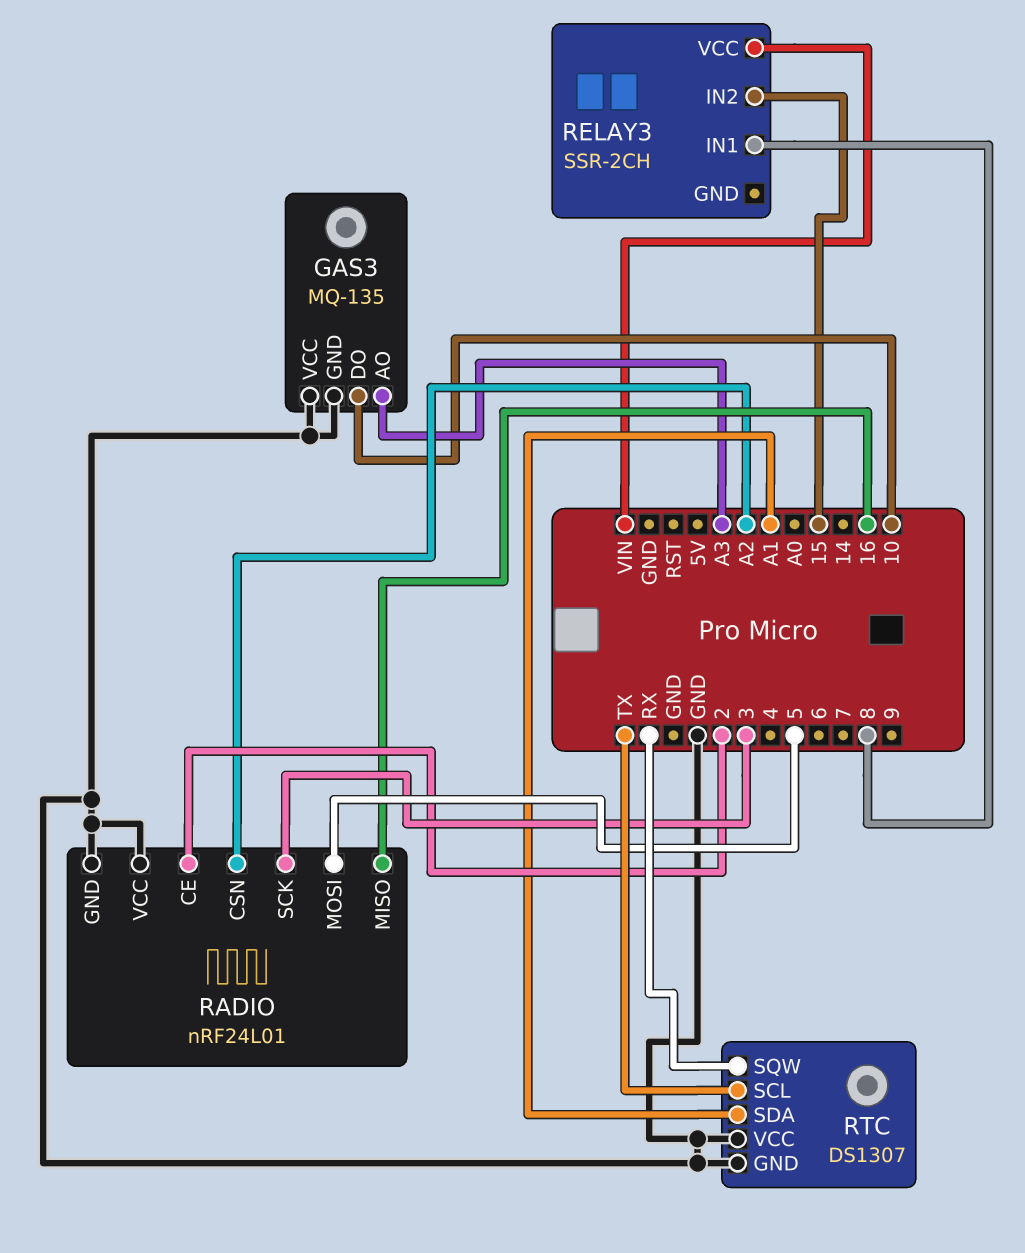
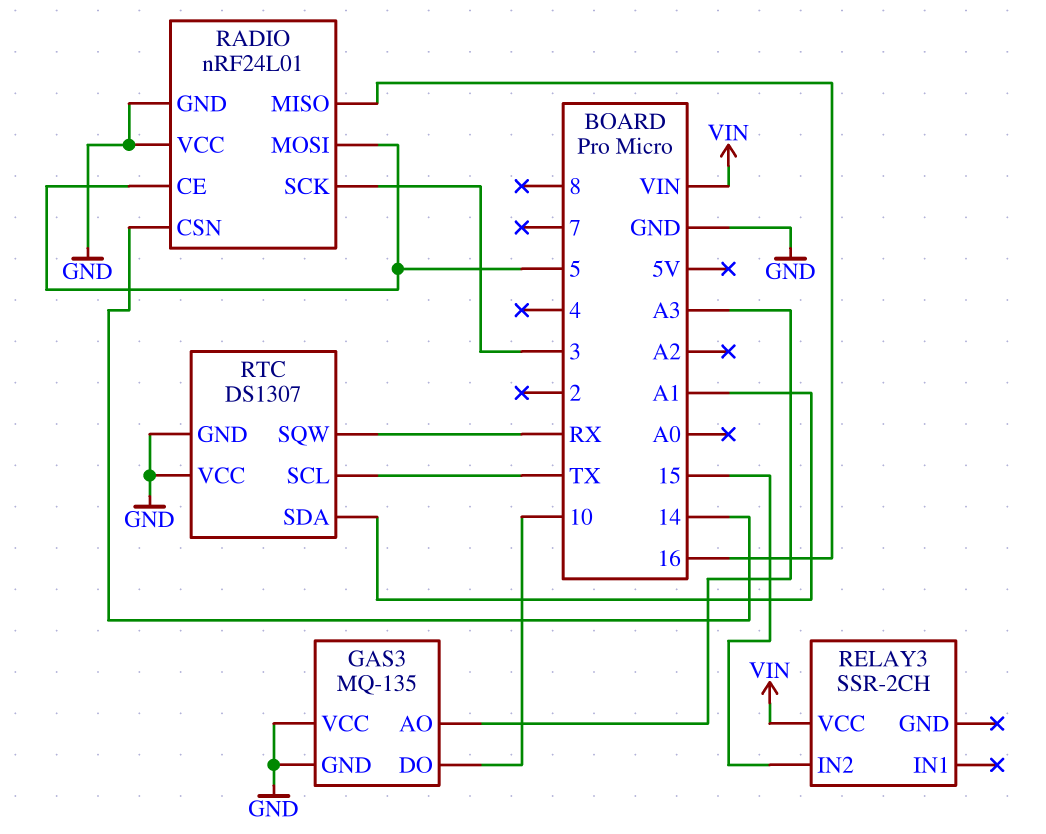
RADIO pin CE: 2 -> 5
RADIO pin CSN: A2 -> 14
RELAY3 pin IN1: 8 -> none

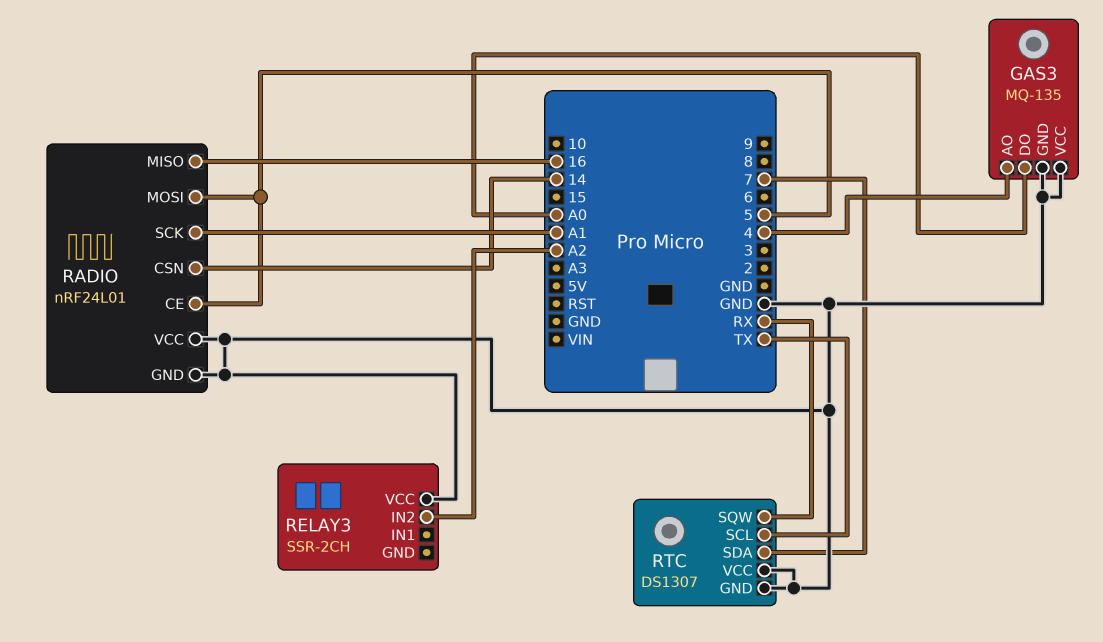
GAS3 pin AO: A3 -> 4
GAS3 pin DO: 10 -> A0
RADIO pin SCK: 3 -> A1
RELAY3 pin IN2: 15 -> A2
RELAY3 pin VCC: VIN -> GND
RTC pin SDA: A1 -> 7

